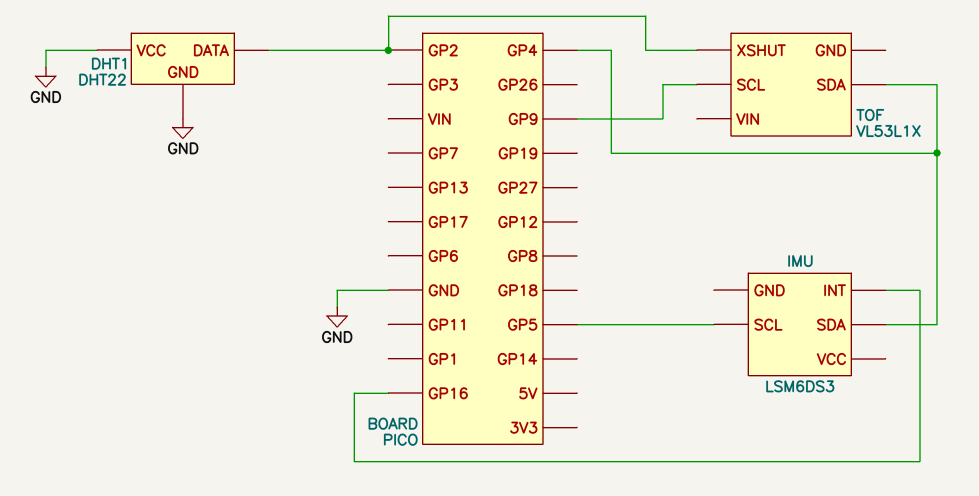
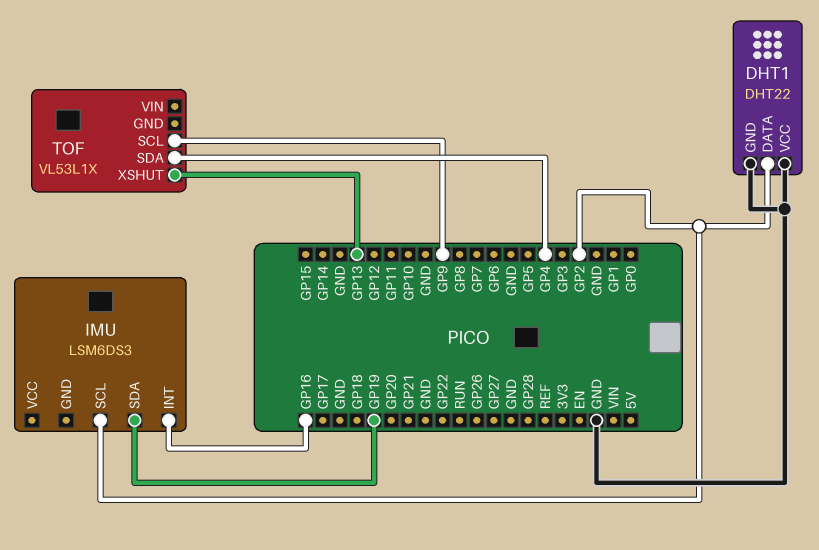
IMU pin SCL: GP5 -> GP2
IMU pin SDA: GP4 -> GP19
TOF pin XSHUT: GP2 -> GP13

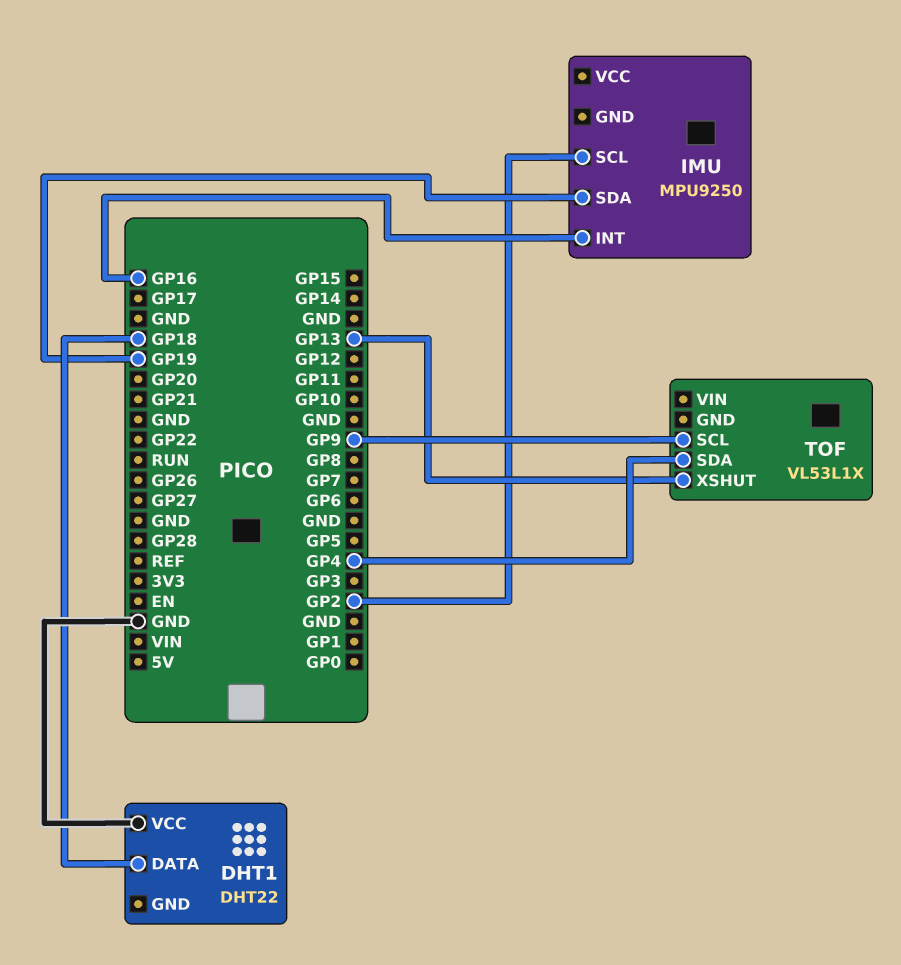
DHT1 pin DATA: GP2 -> GP18
DHT1 pin GND: GND -> none
IMU: LSM6DS3 -> MPU9250

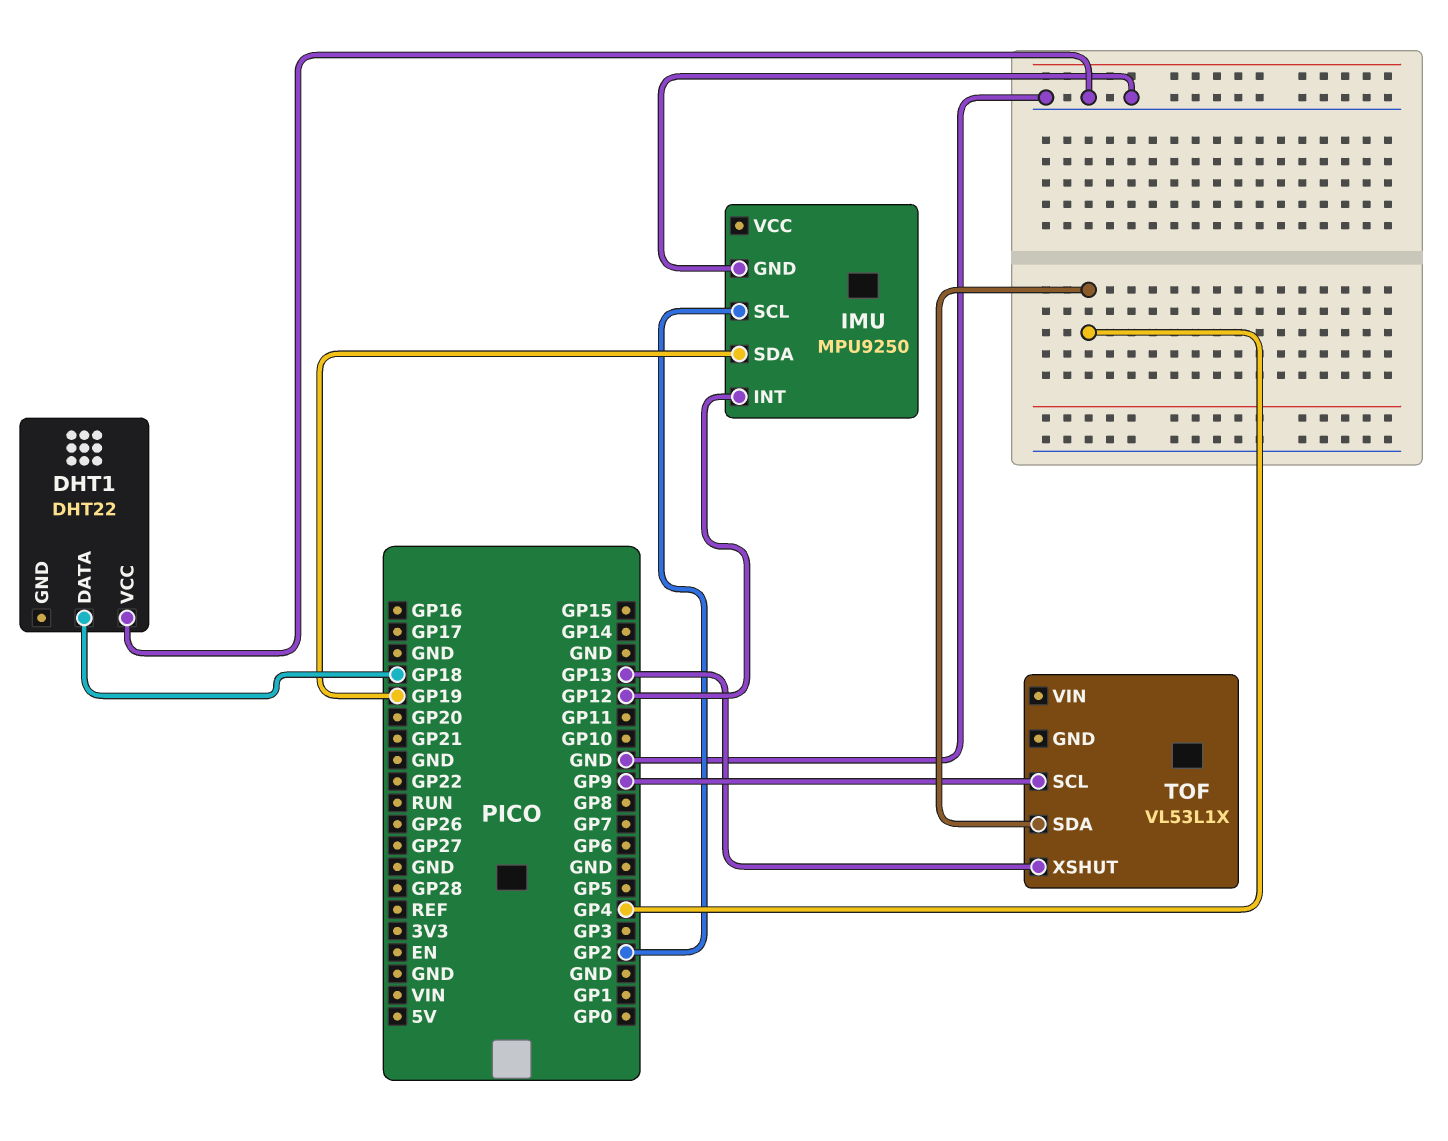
IMU pin GND: none -> GND
IMU pin INT: GP16 -> GP12

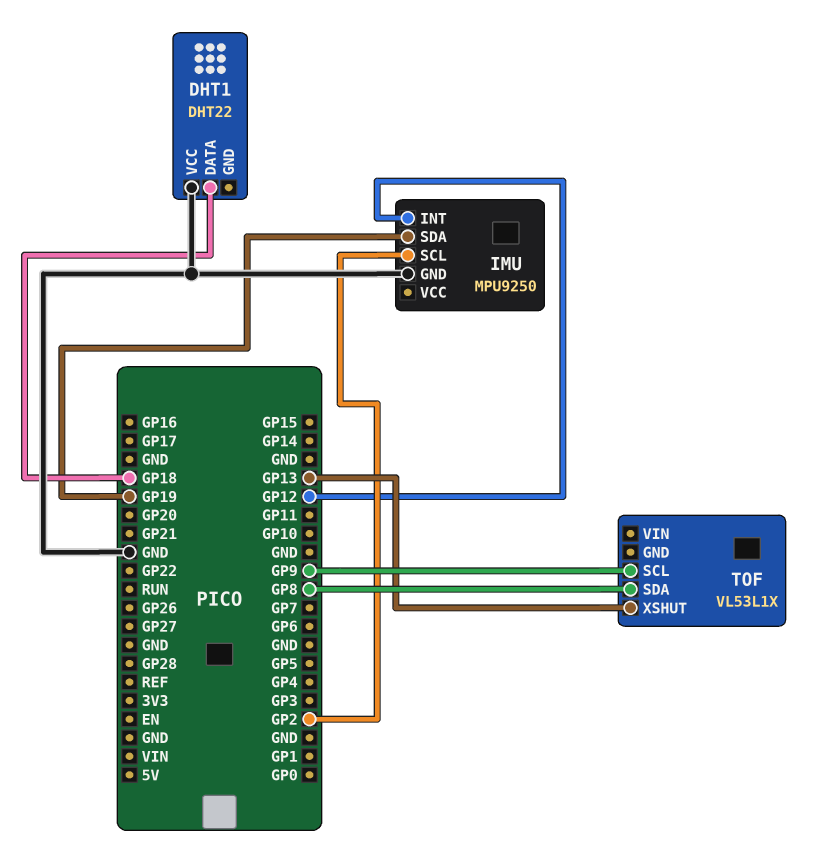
TOF pin SDA: GP4 -> GP8

